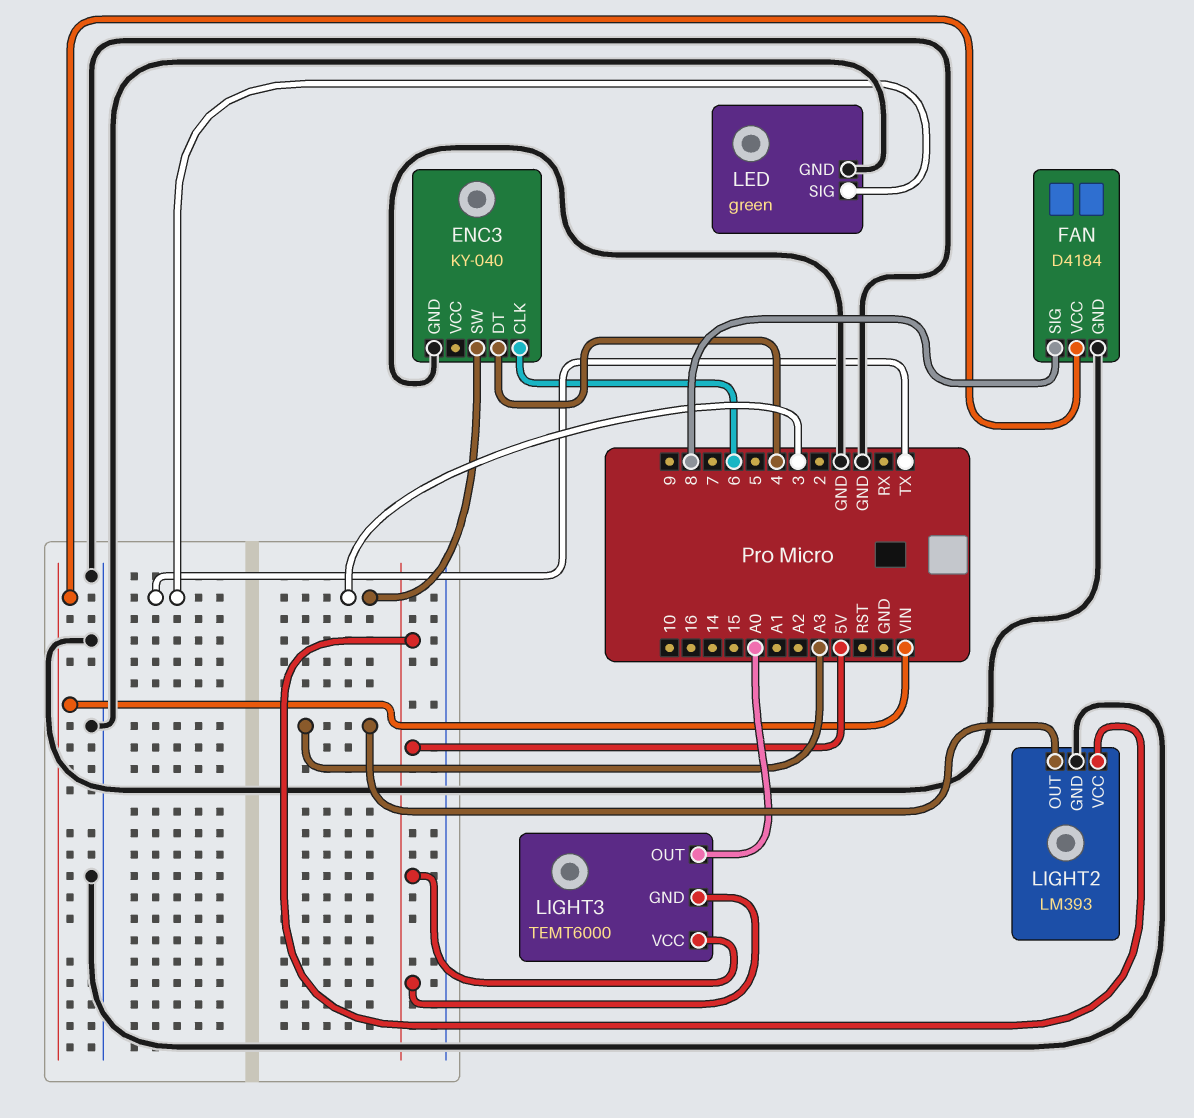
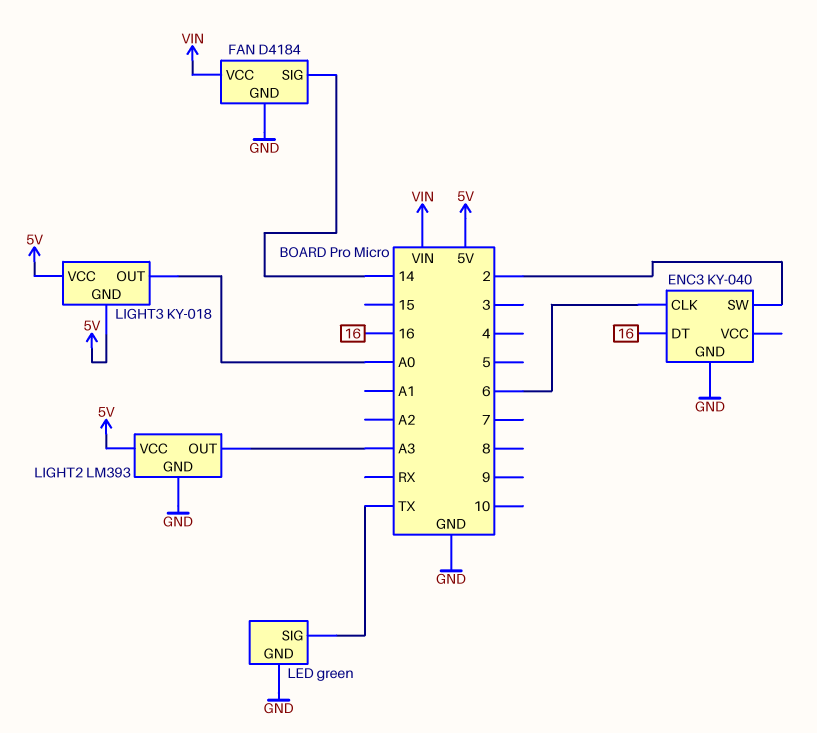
ENC3 pin DT: 4 -> 16
ENC3 pin SW: 3 -> 2
FAN pin SIG: 8 -> 14
LIGHT3: TEMT6000 -> KY-018

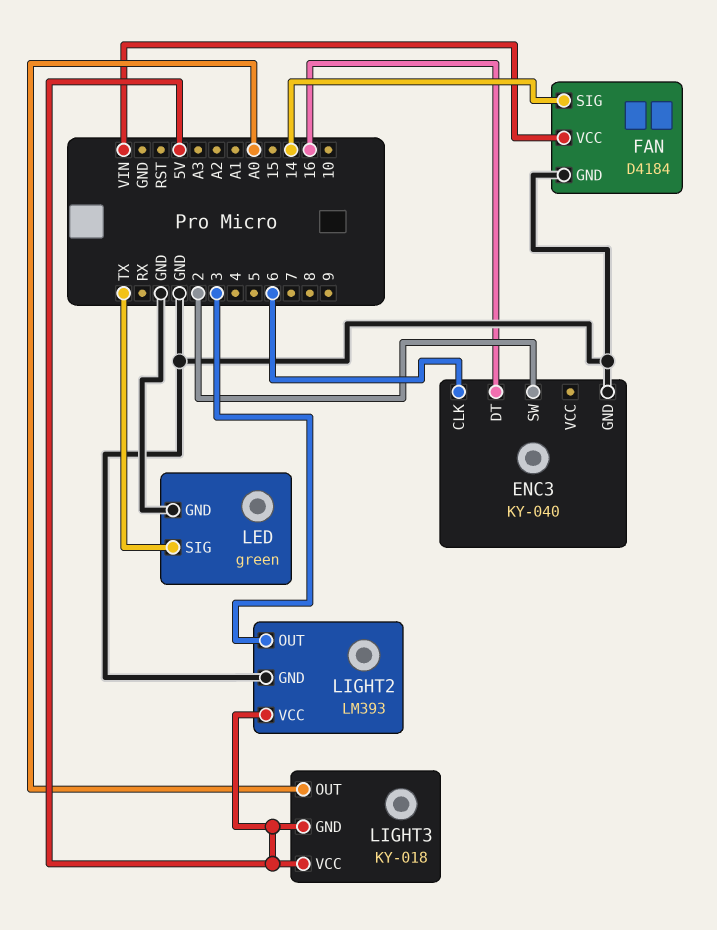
LIGHT2 pin OUT: A3 -> 3

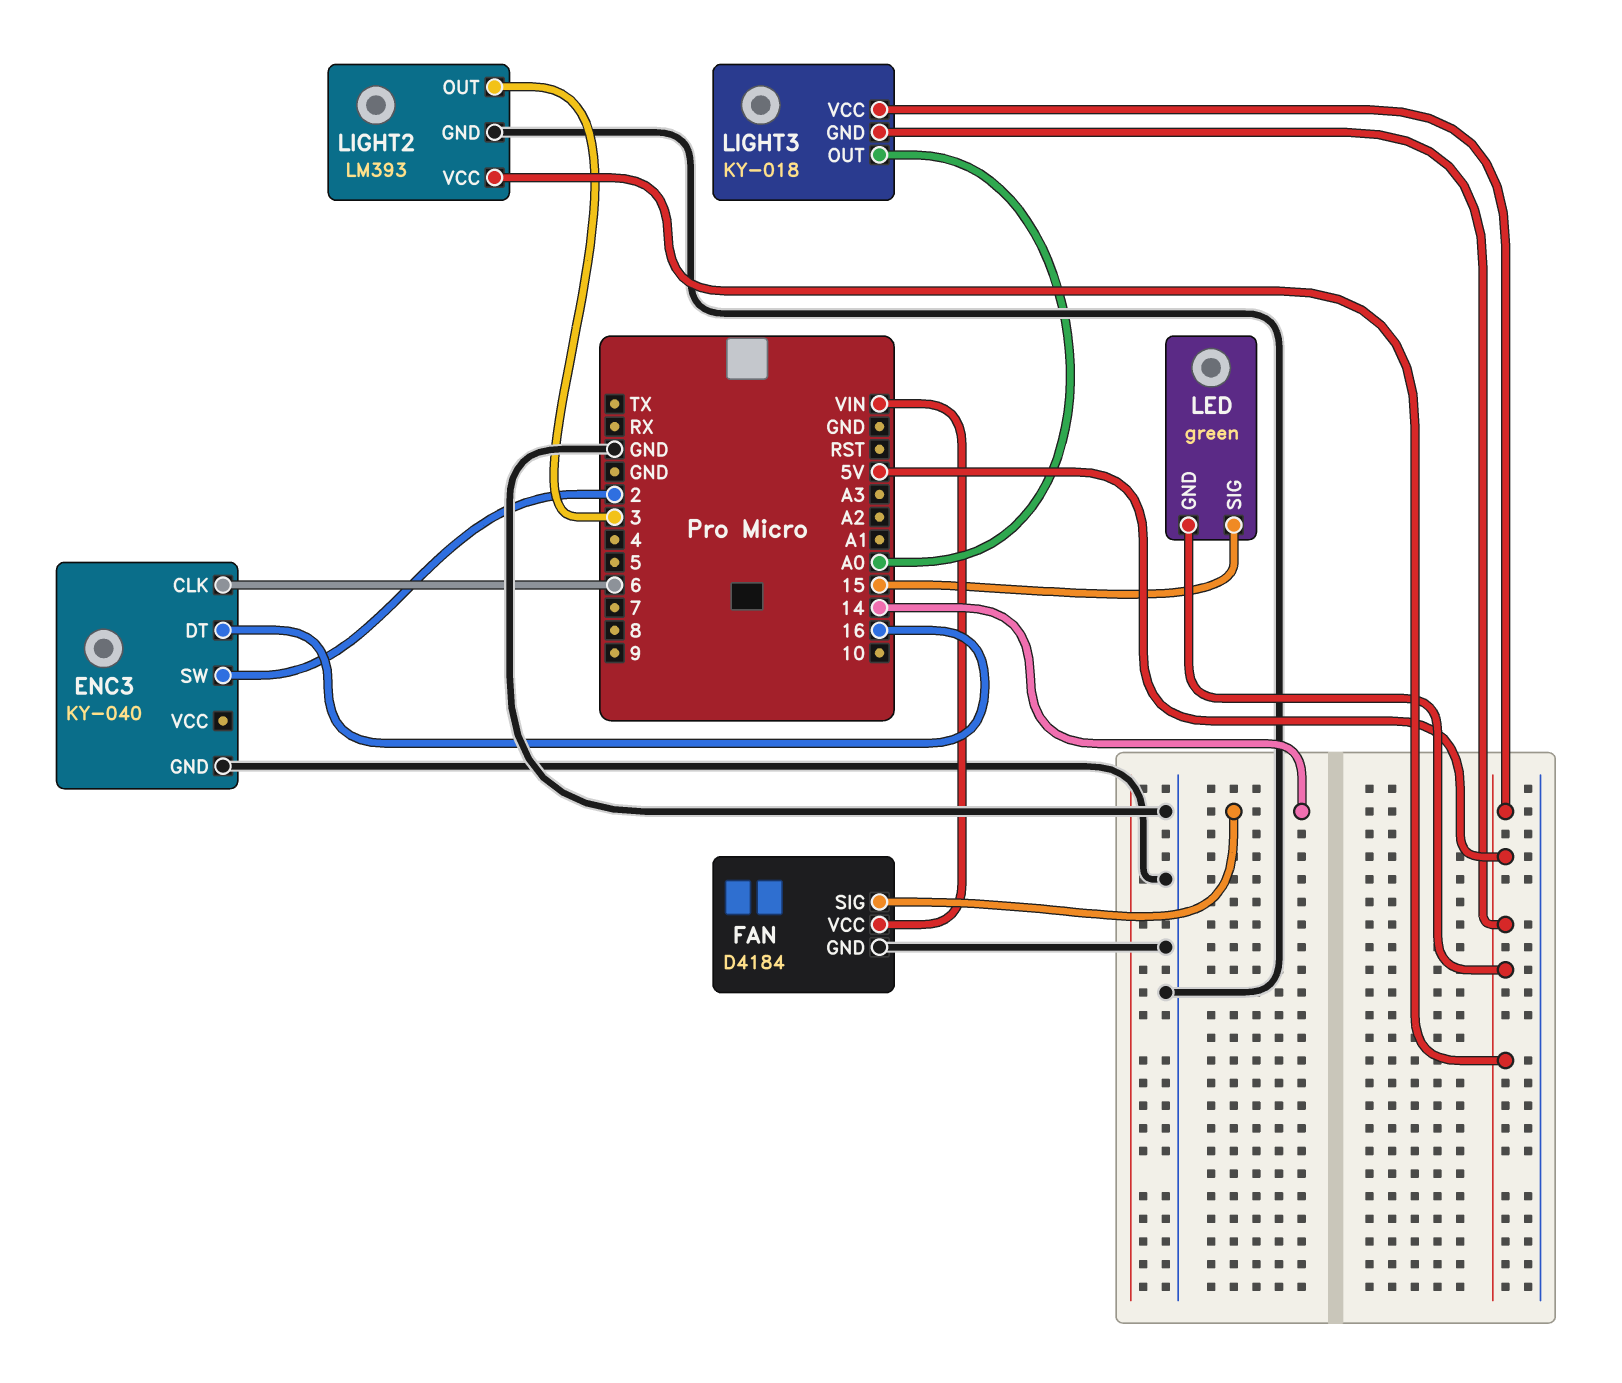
LED pin GND: GND -> 5V
LED pin SIG: TX -> 15

